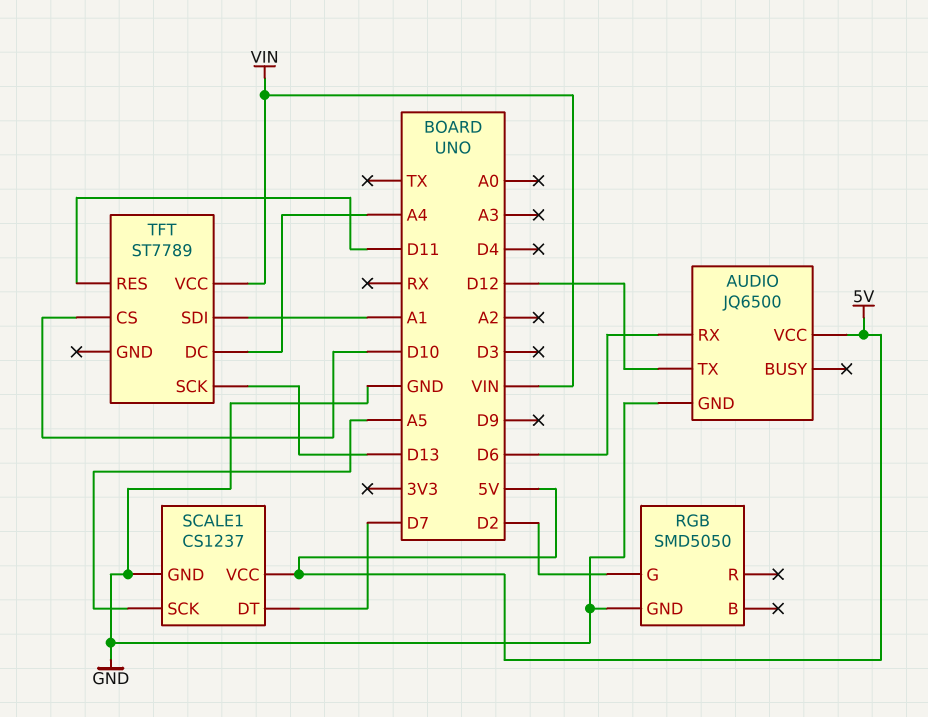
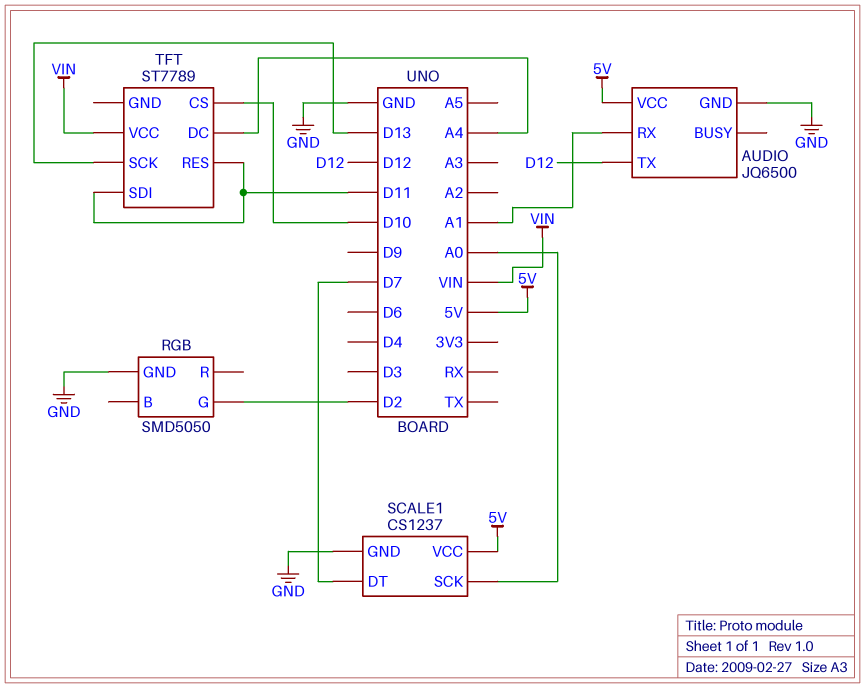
AUDIO pin RX: D6 -> A1
SCALE1 pin SCK: A5 -> A0
TFT pin SDI: A1 -> D11

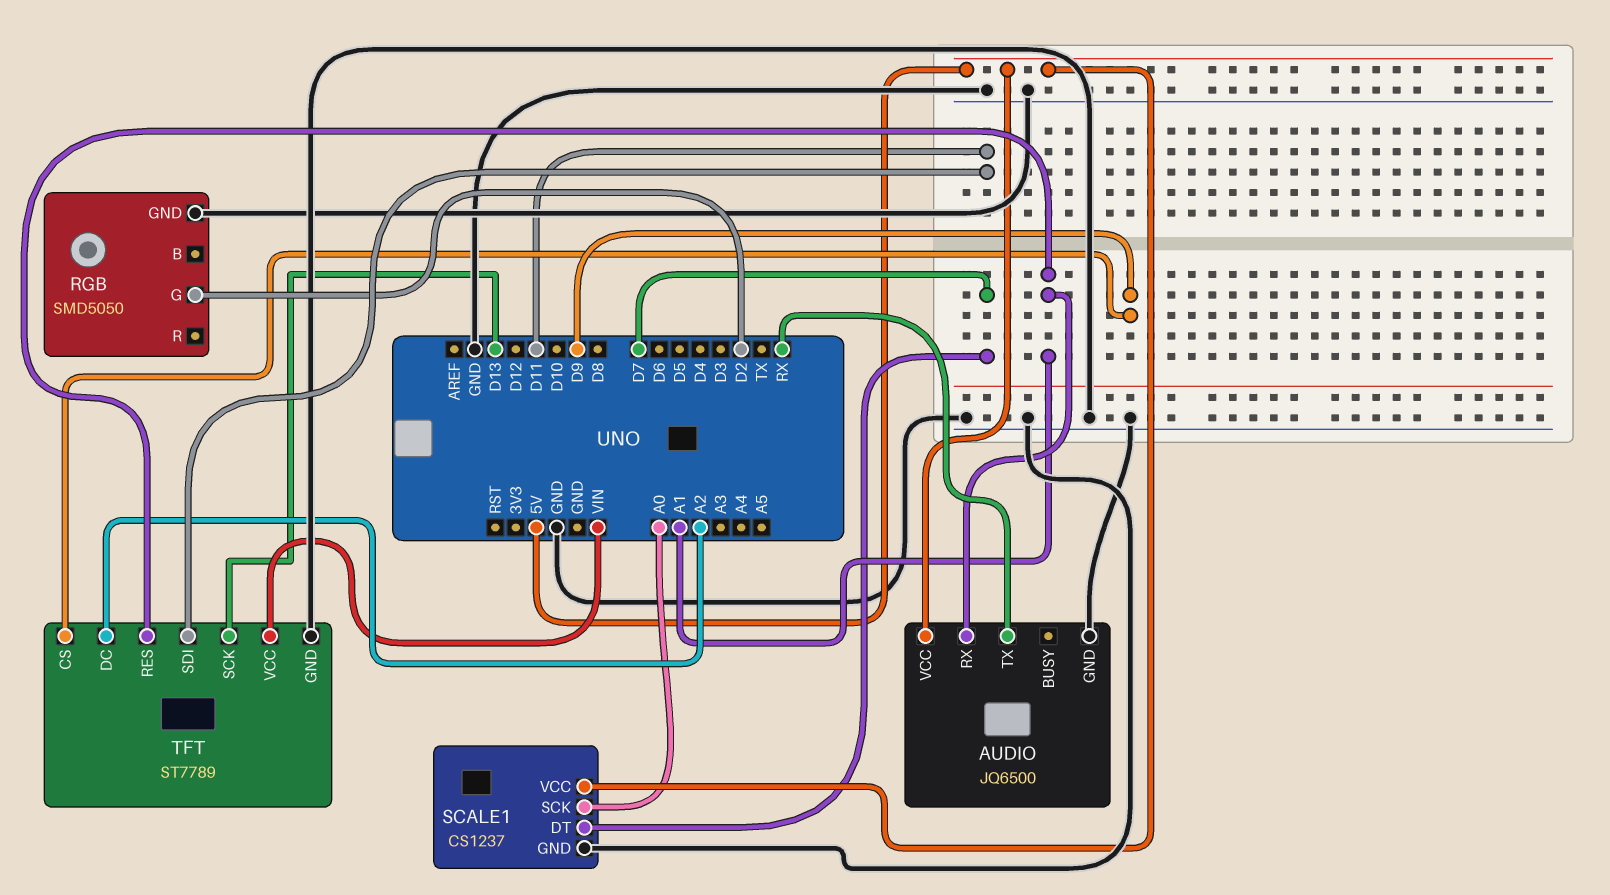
AUDIO pin TX: D12 -> RX
TFT pin CS: D10 -> D9
TFT pin DC: A4 -> A2
TFT pin GND: none -> GND
TFT pin RES: D11 -> A1

